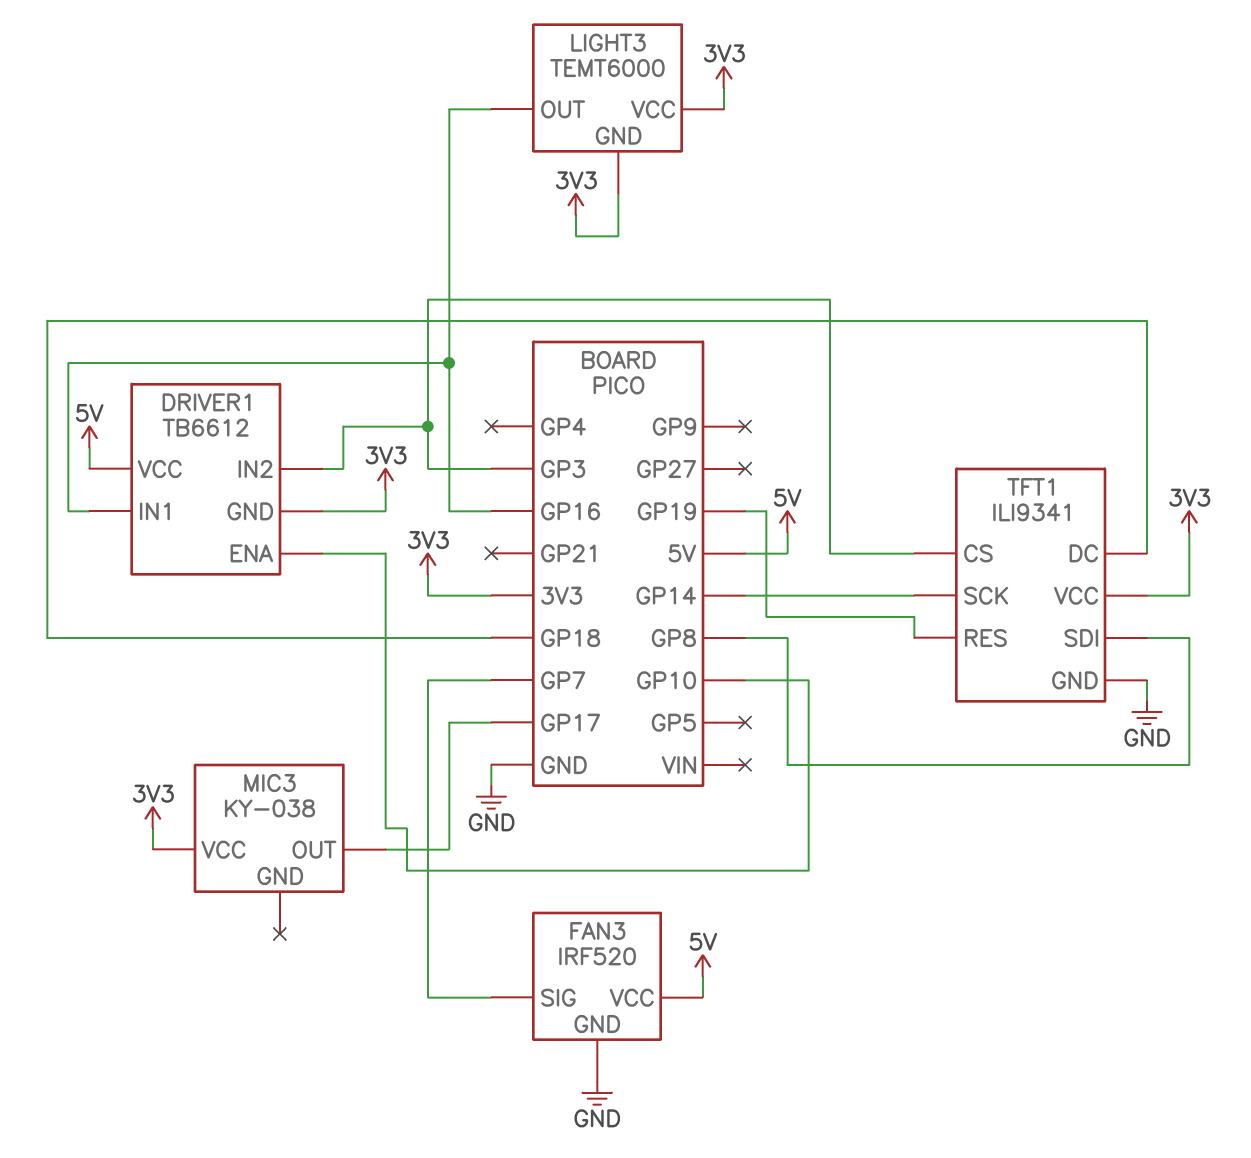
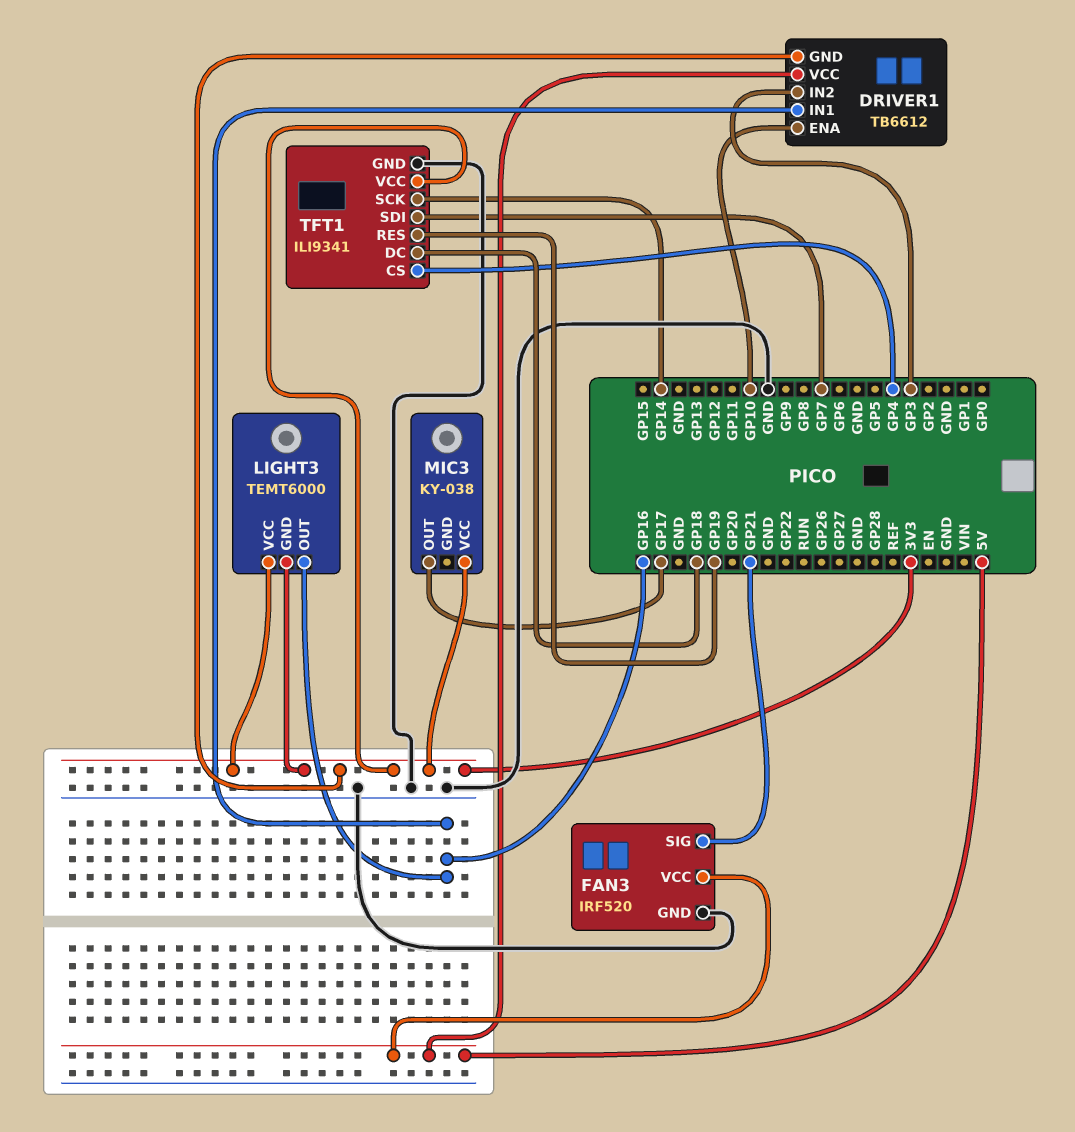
FAN3 pin SIG: GP7 -> GP21
TFT1 pin CS: GP3 -> GP4
TFT1 pin SDI: GP8 -> GP7

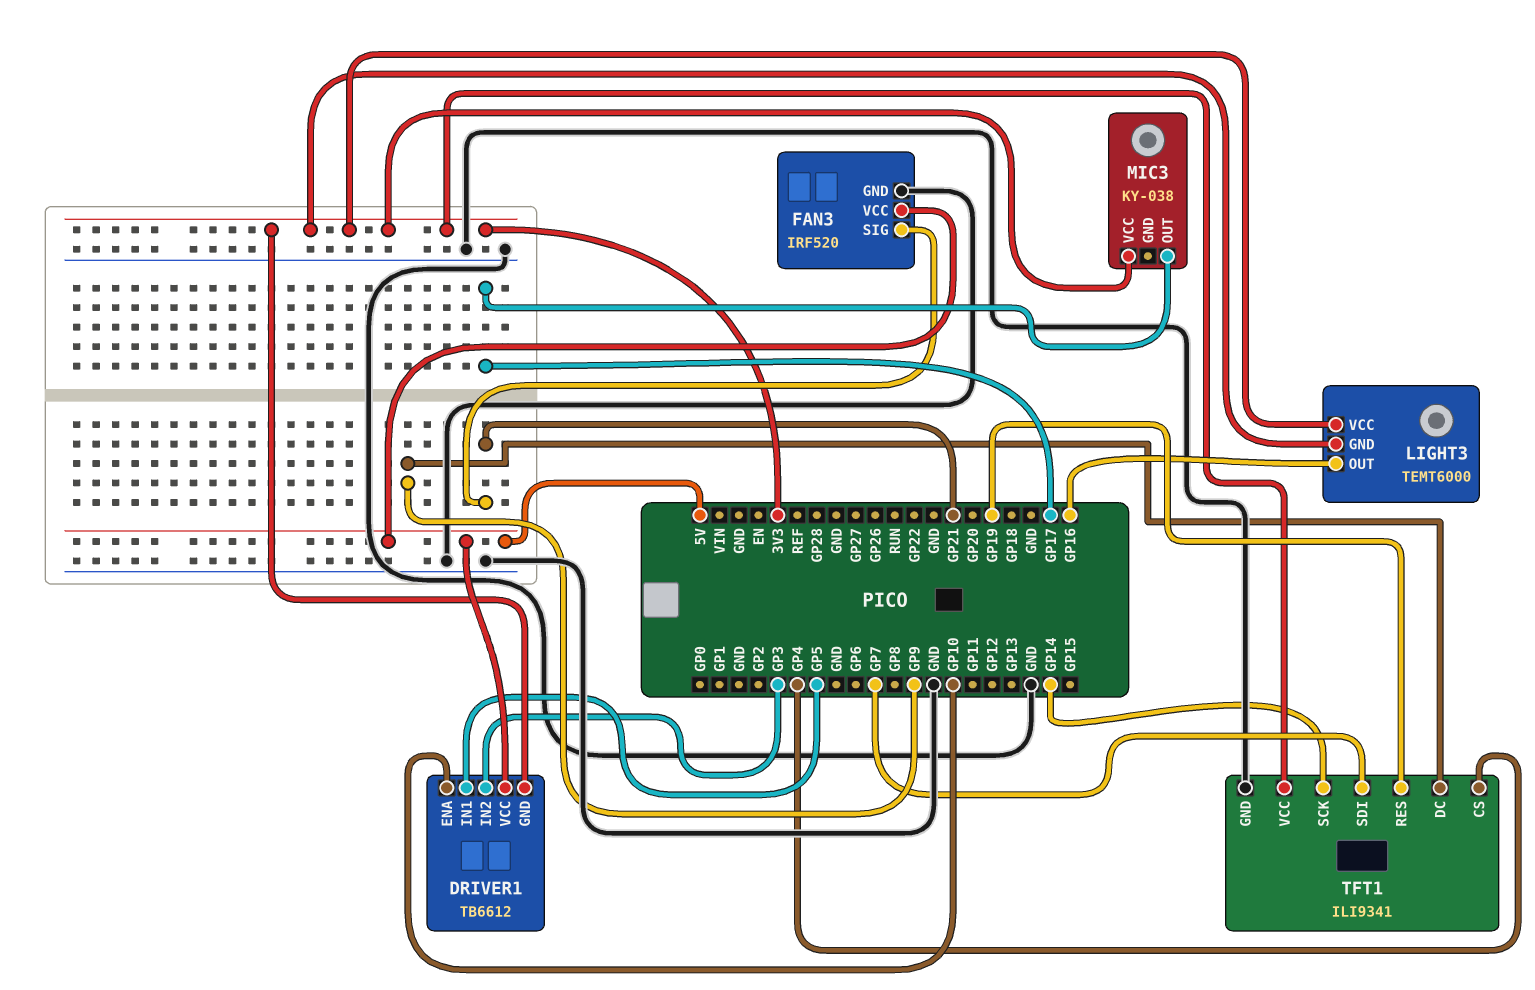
DRIVER1 pin IN1: GP16 -> GP5
TFT1 pin DC: GP18 -> GP9

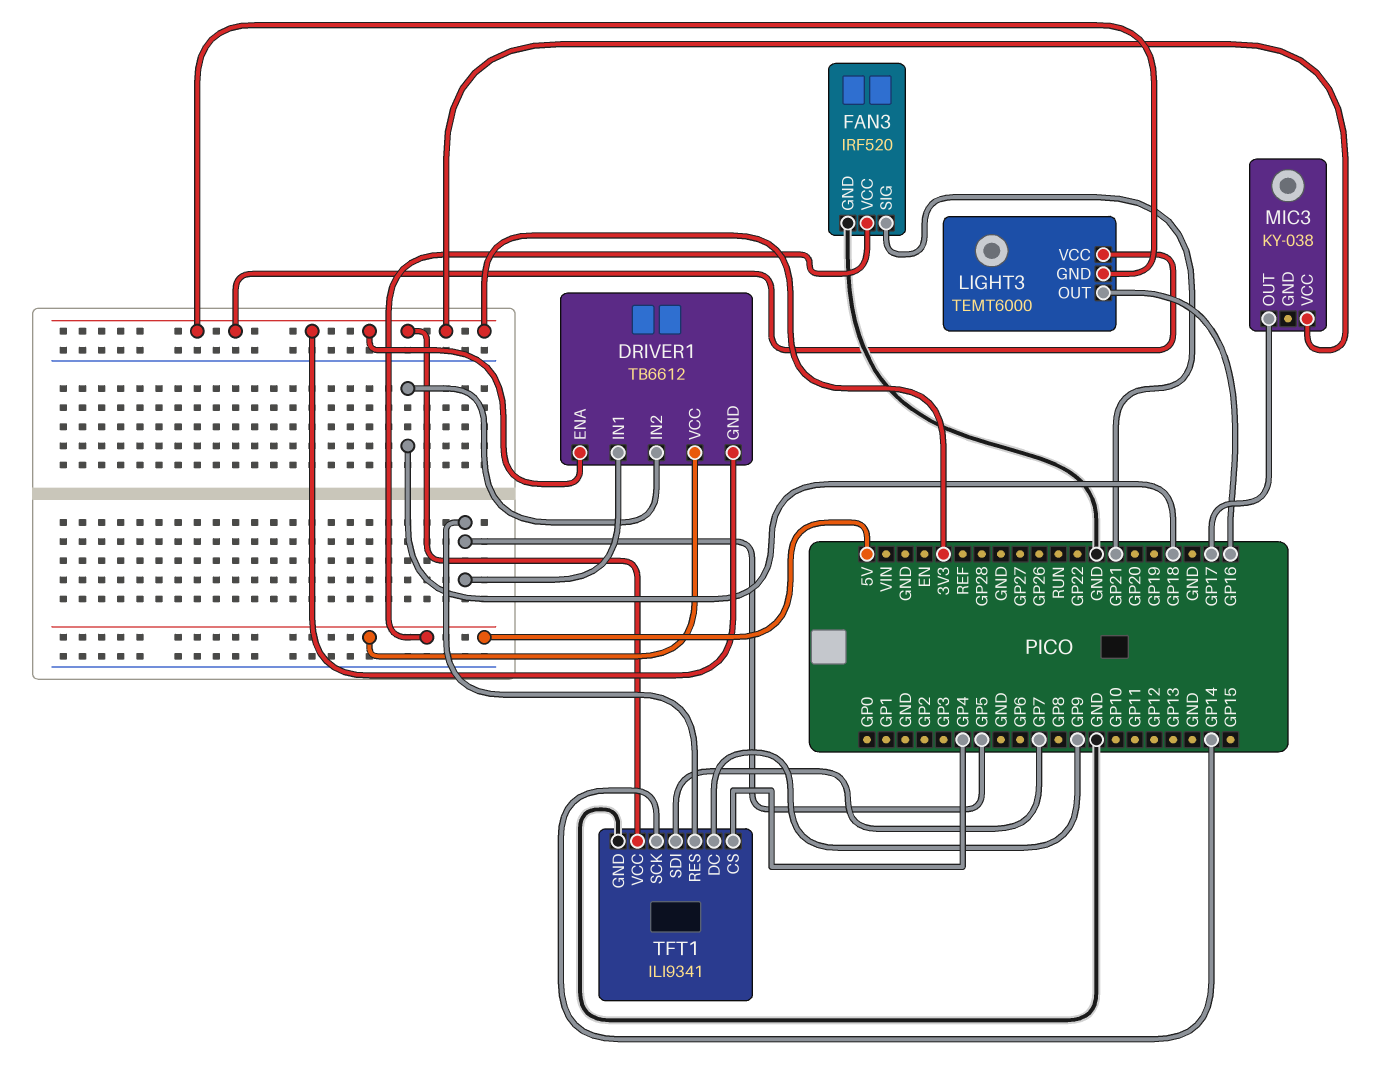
DRIVER1 pin ENA: GP10 -> 3V3
DRIVER1 pin IN2: GP3 -> GP18
TFT1 pin RES: GP19 -> GP5

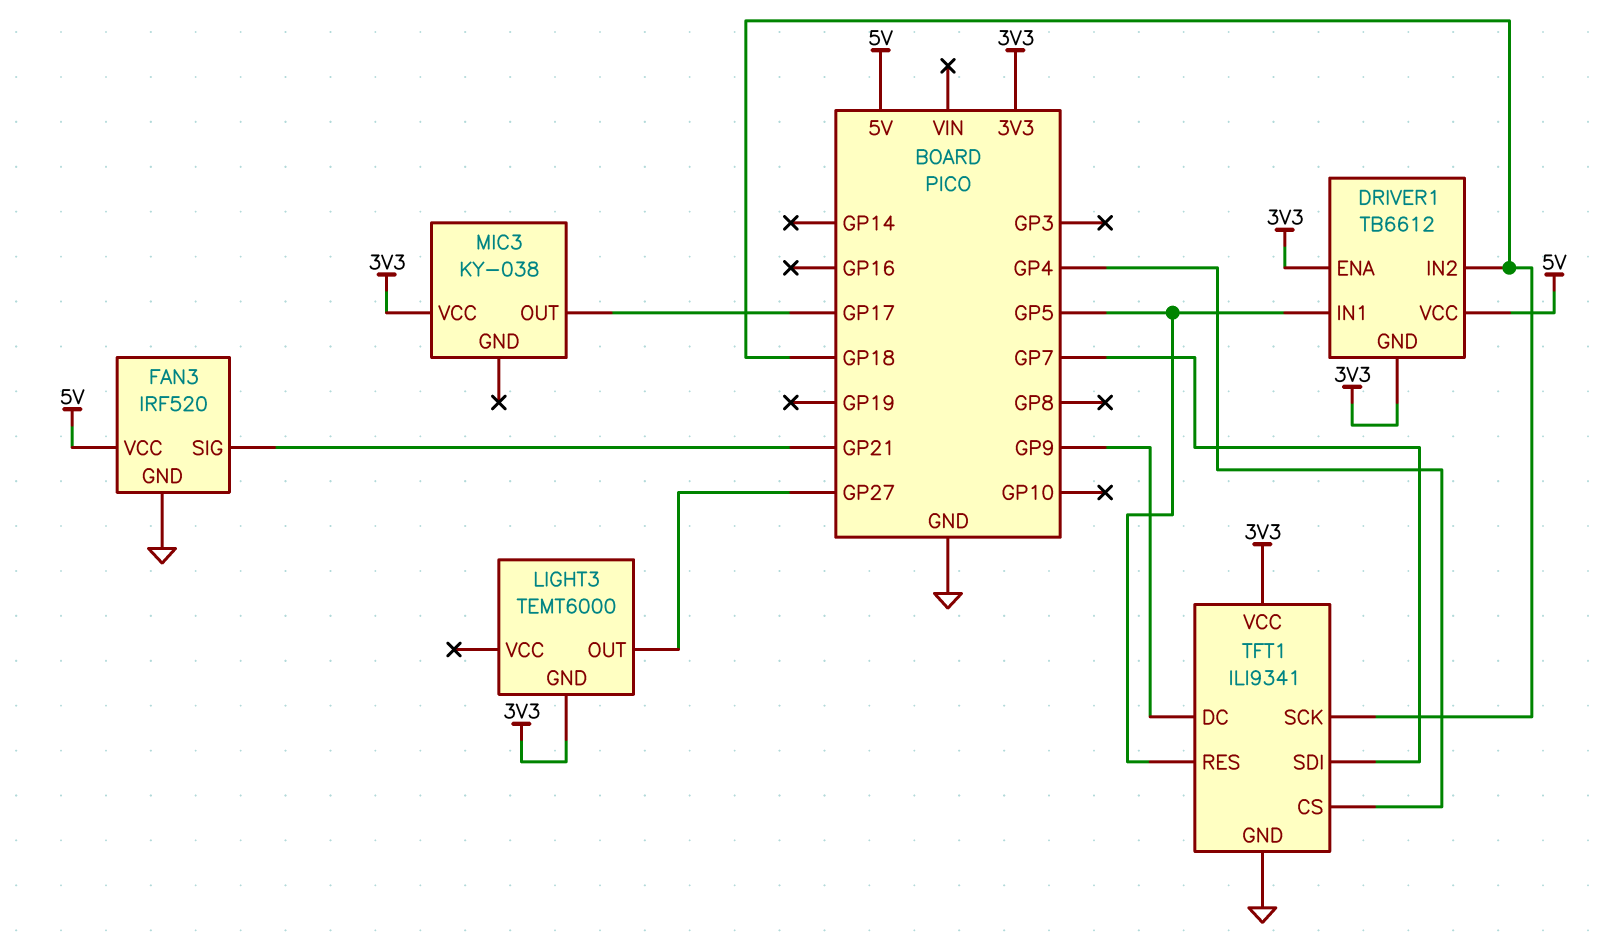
LIGHT3 pin OUT: GP16 -> GP27
LIGHT3 pin VCC: 3V3 -> none
TFT1 pin SCK: GP14 -> GP18

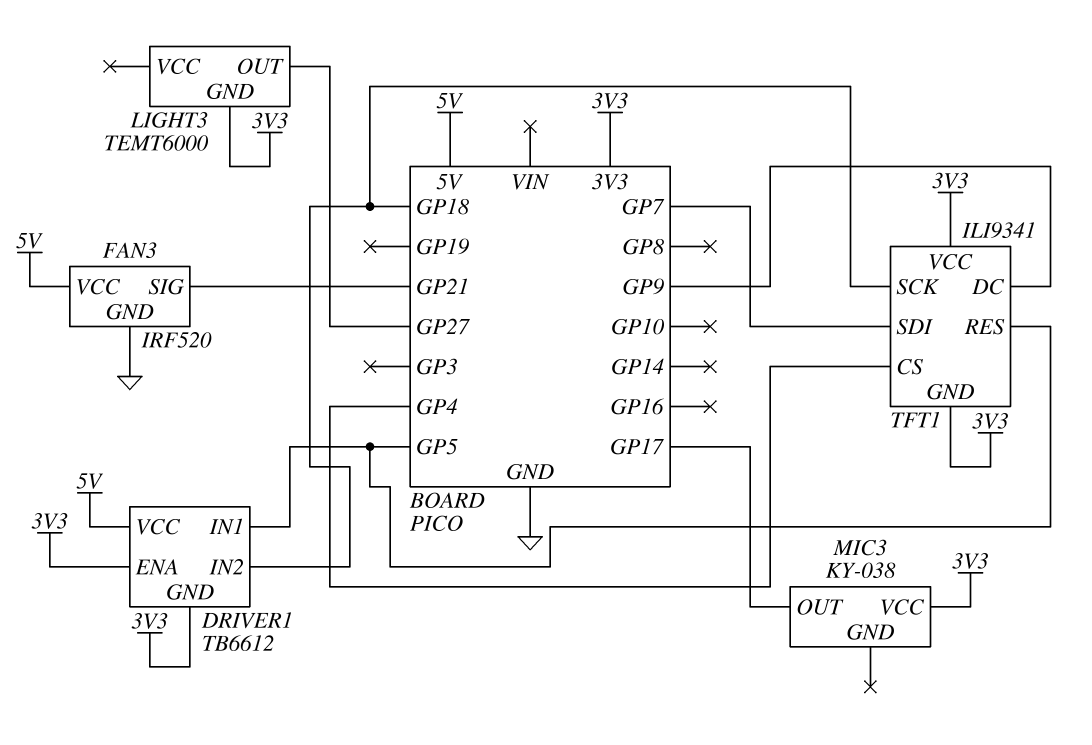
TFT1 pin GND: GND -> 3V3

